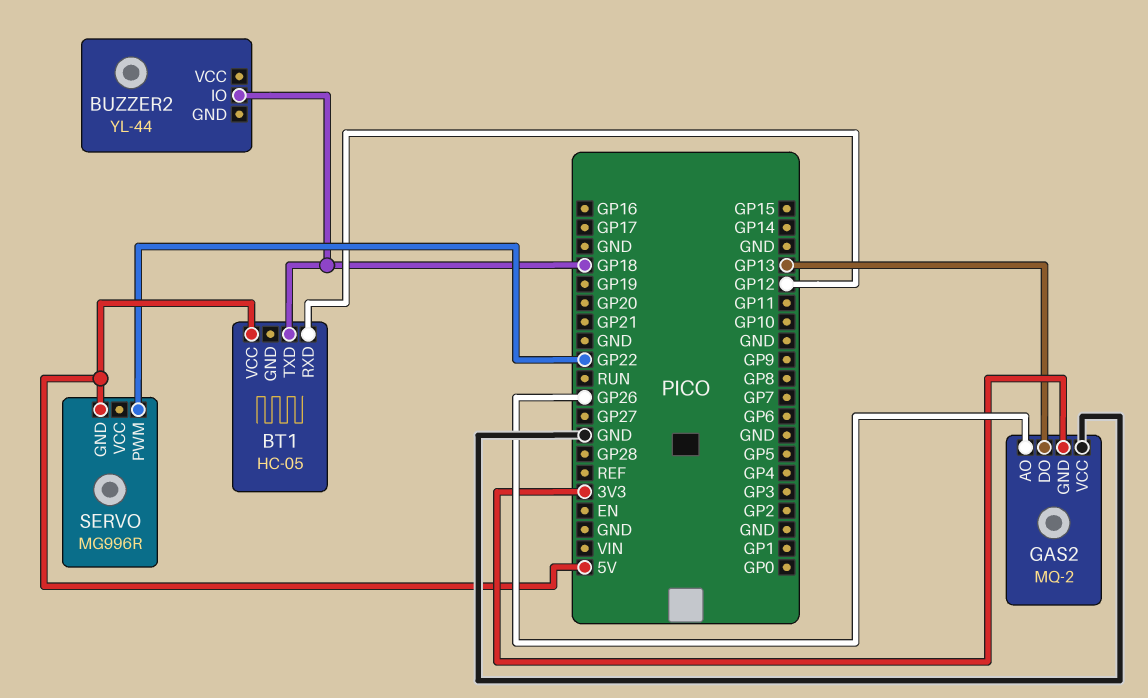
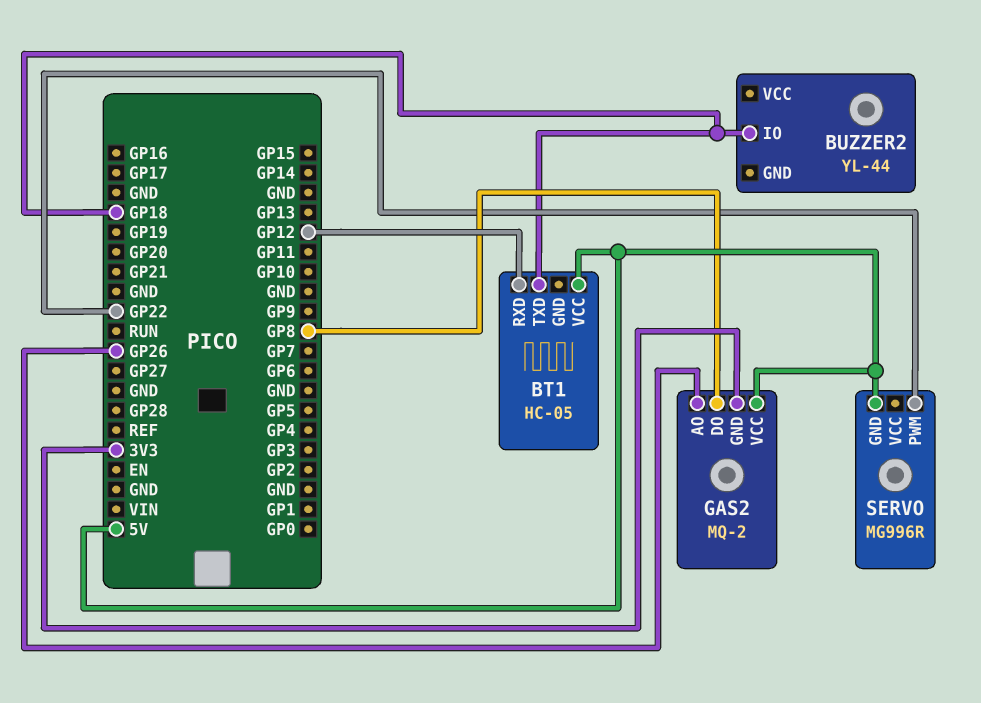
GAS2 pin DO: GP13 -> GP8
GAS2 pin VCC: GND -> 5V

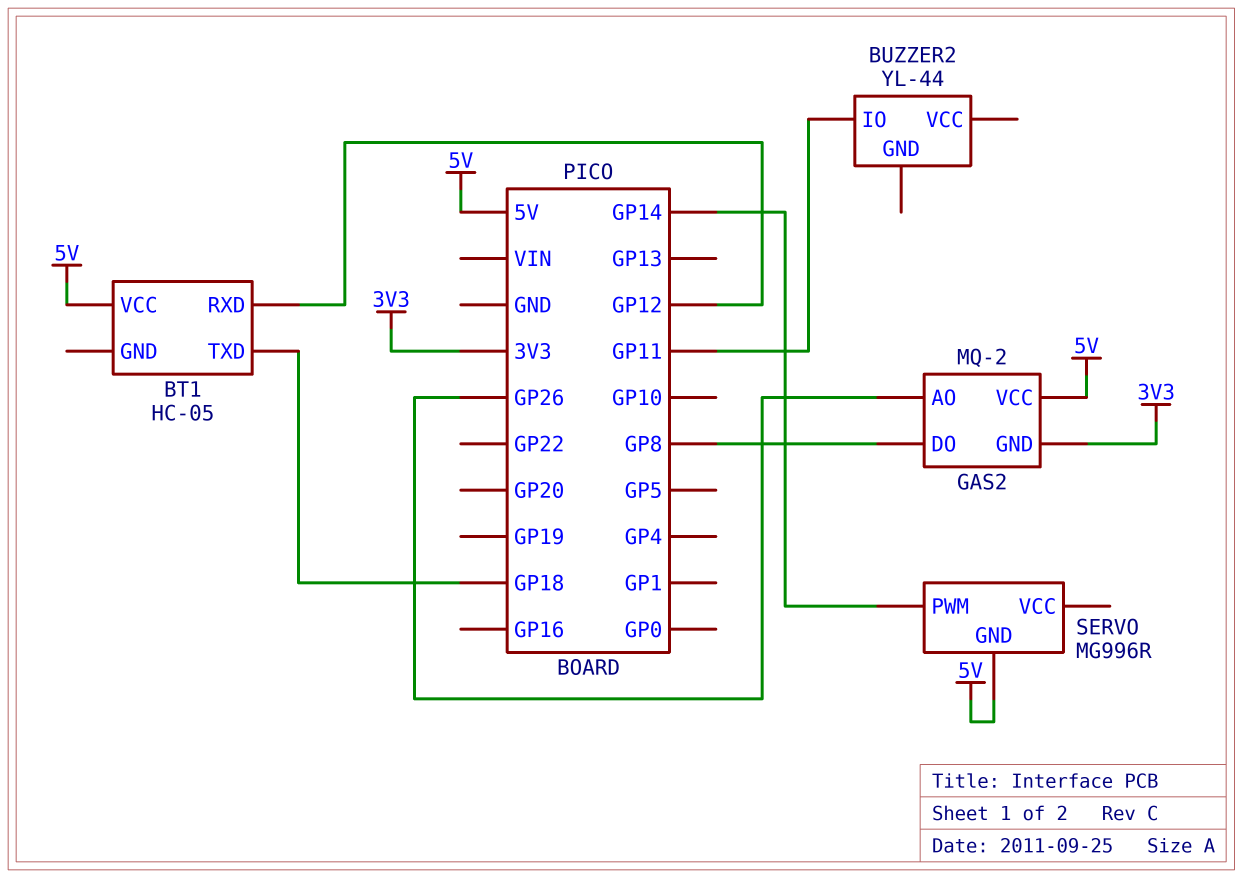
BUZZER2 pin IO: GP18 -> GP11
SERVO pin PWM: GP22 -> GP14

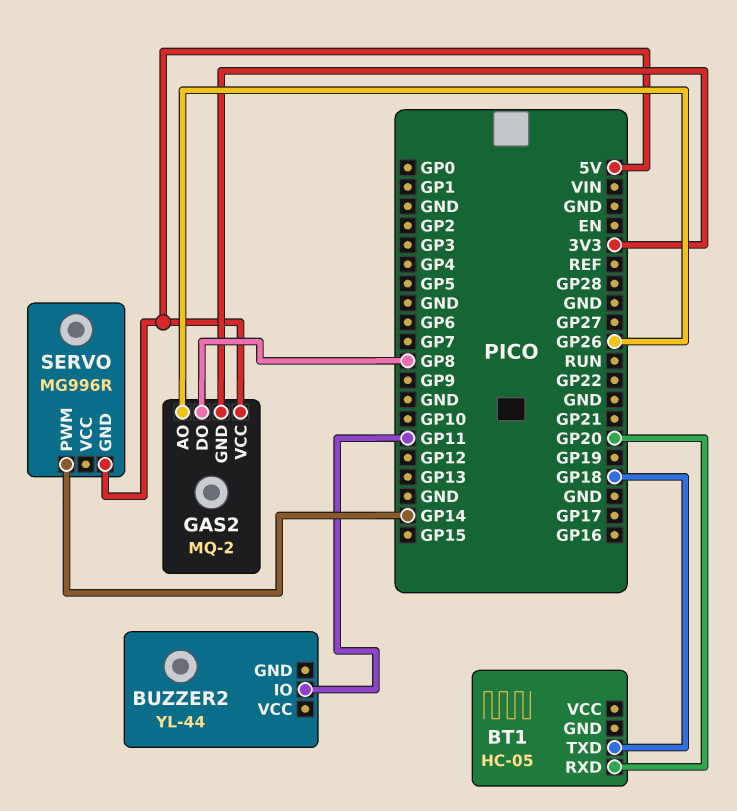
BT1 pin RXD: GP12 -> GP20
BT1 pin VCC: 5V -> none

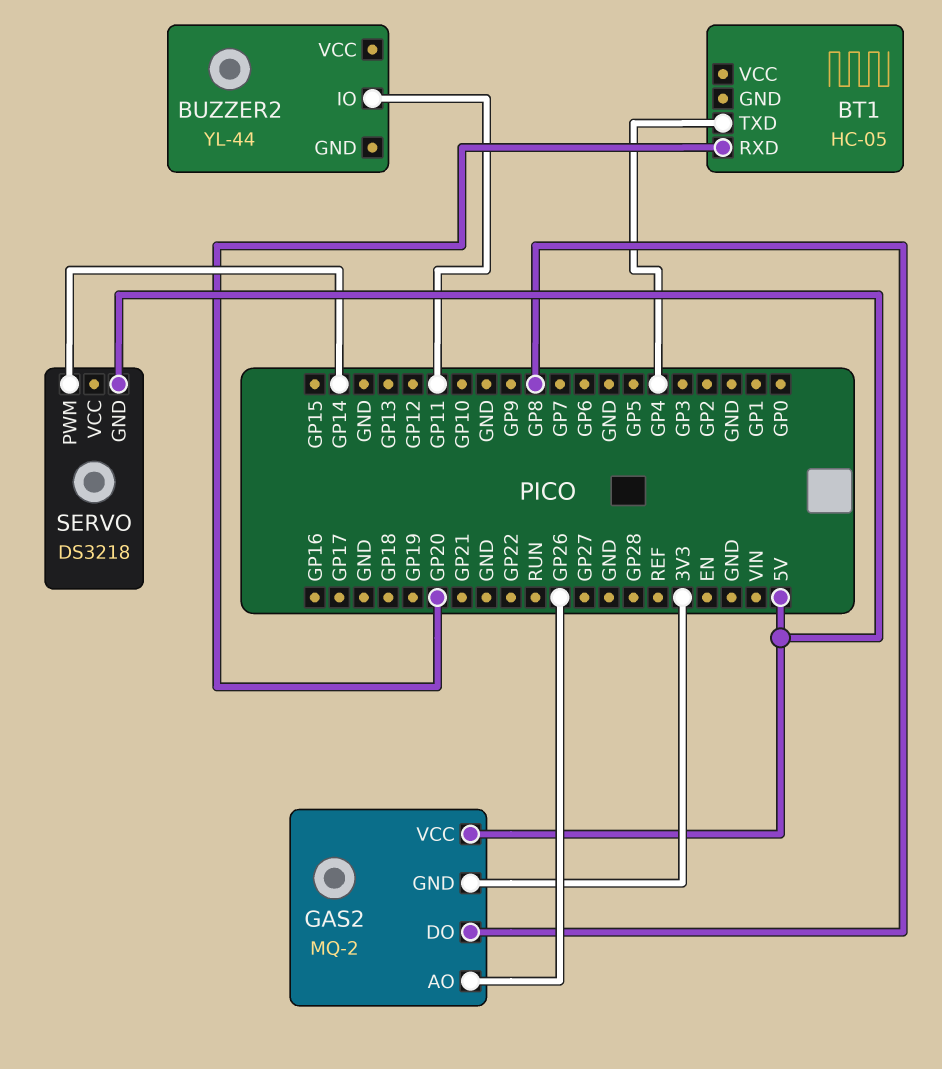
BT1 pin TXD: GP18 -> GP4
SERVO: MG996R -> DS3218

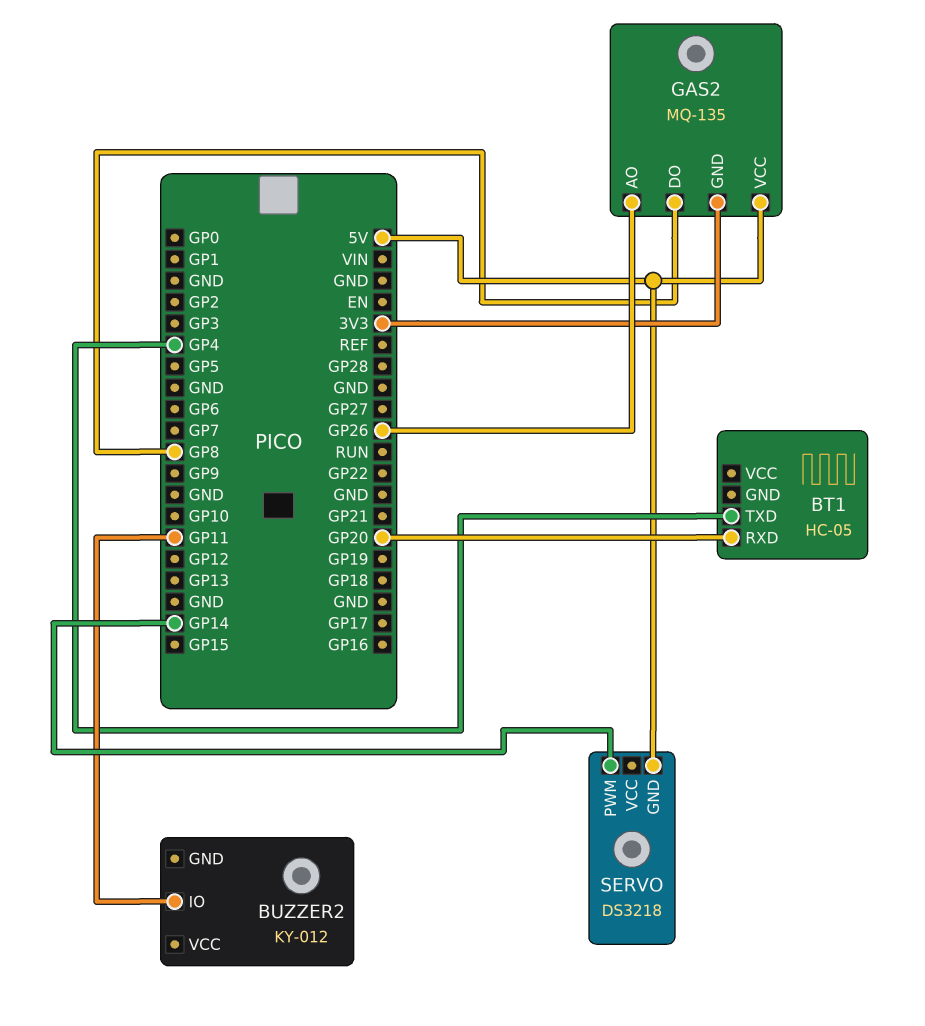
BUZZER2: YL-44 -> KY-012
GAS2: MQ-2 -> MQ-135

